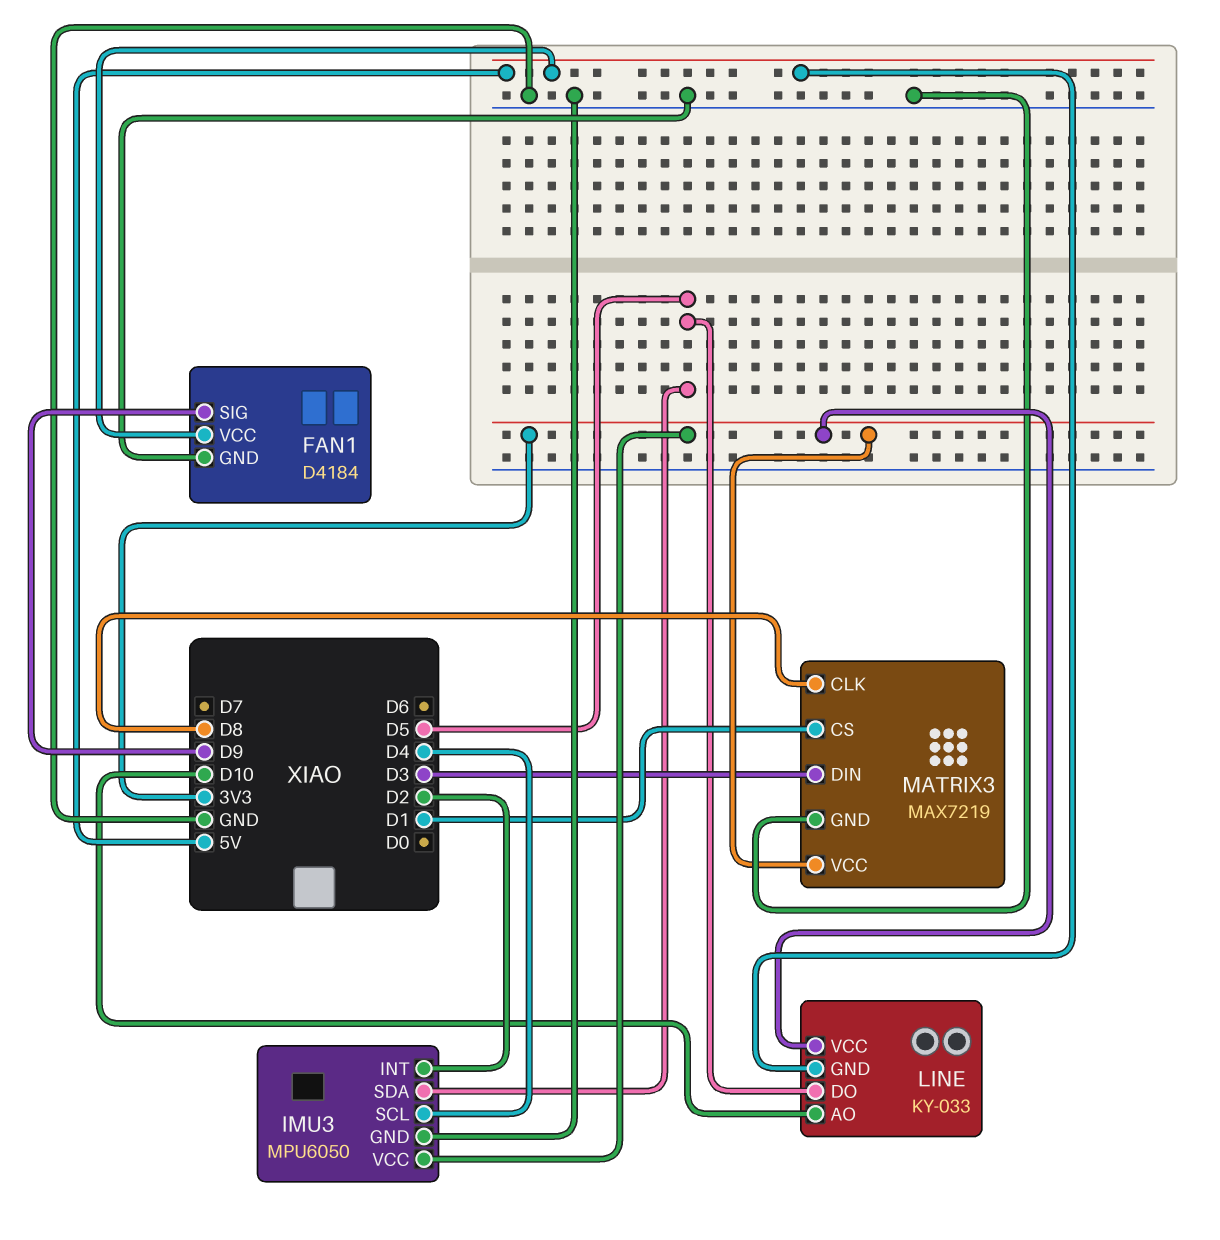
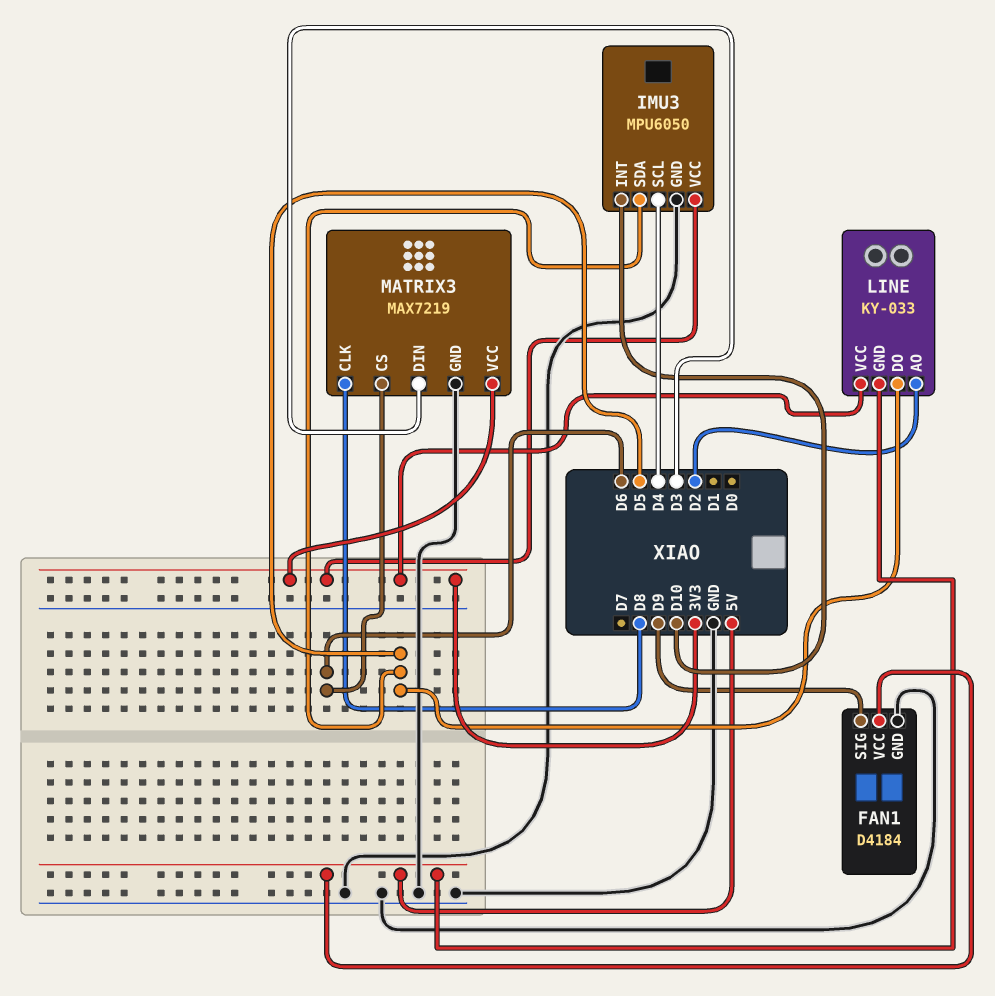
IMU3 pin INT: D2 -> D10
LINE pin AO: D10 -> D2
MATRIX3 pin CS: D1 -> D6

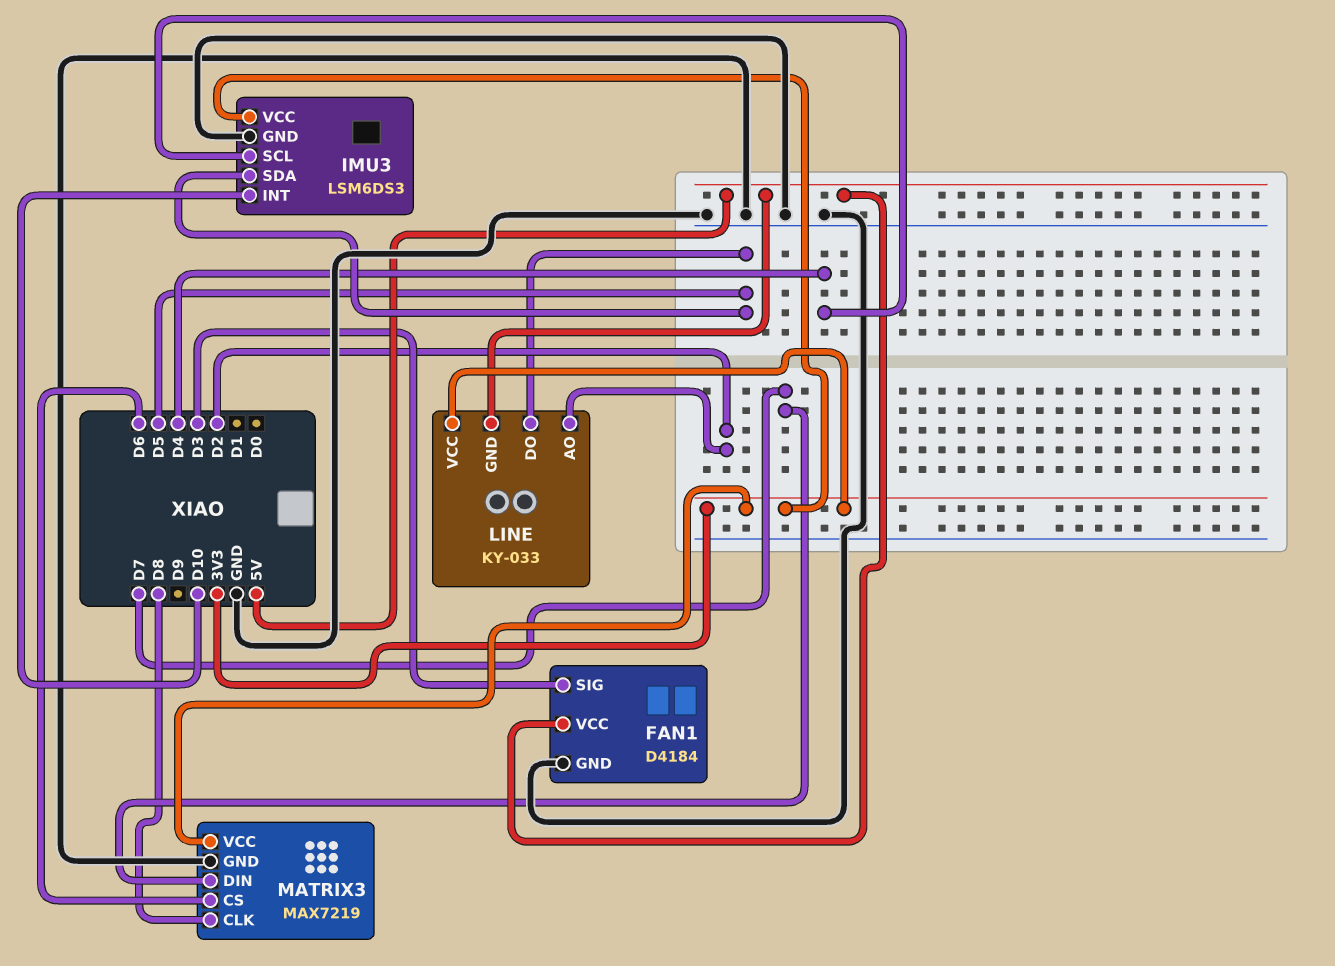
FAN1 pin SIG: D9 -> D3
IMU3: MPU6050 -> LSM6DS3
MATRIX3 pin DIN: D3 -> D7

